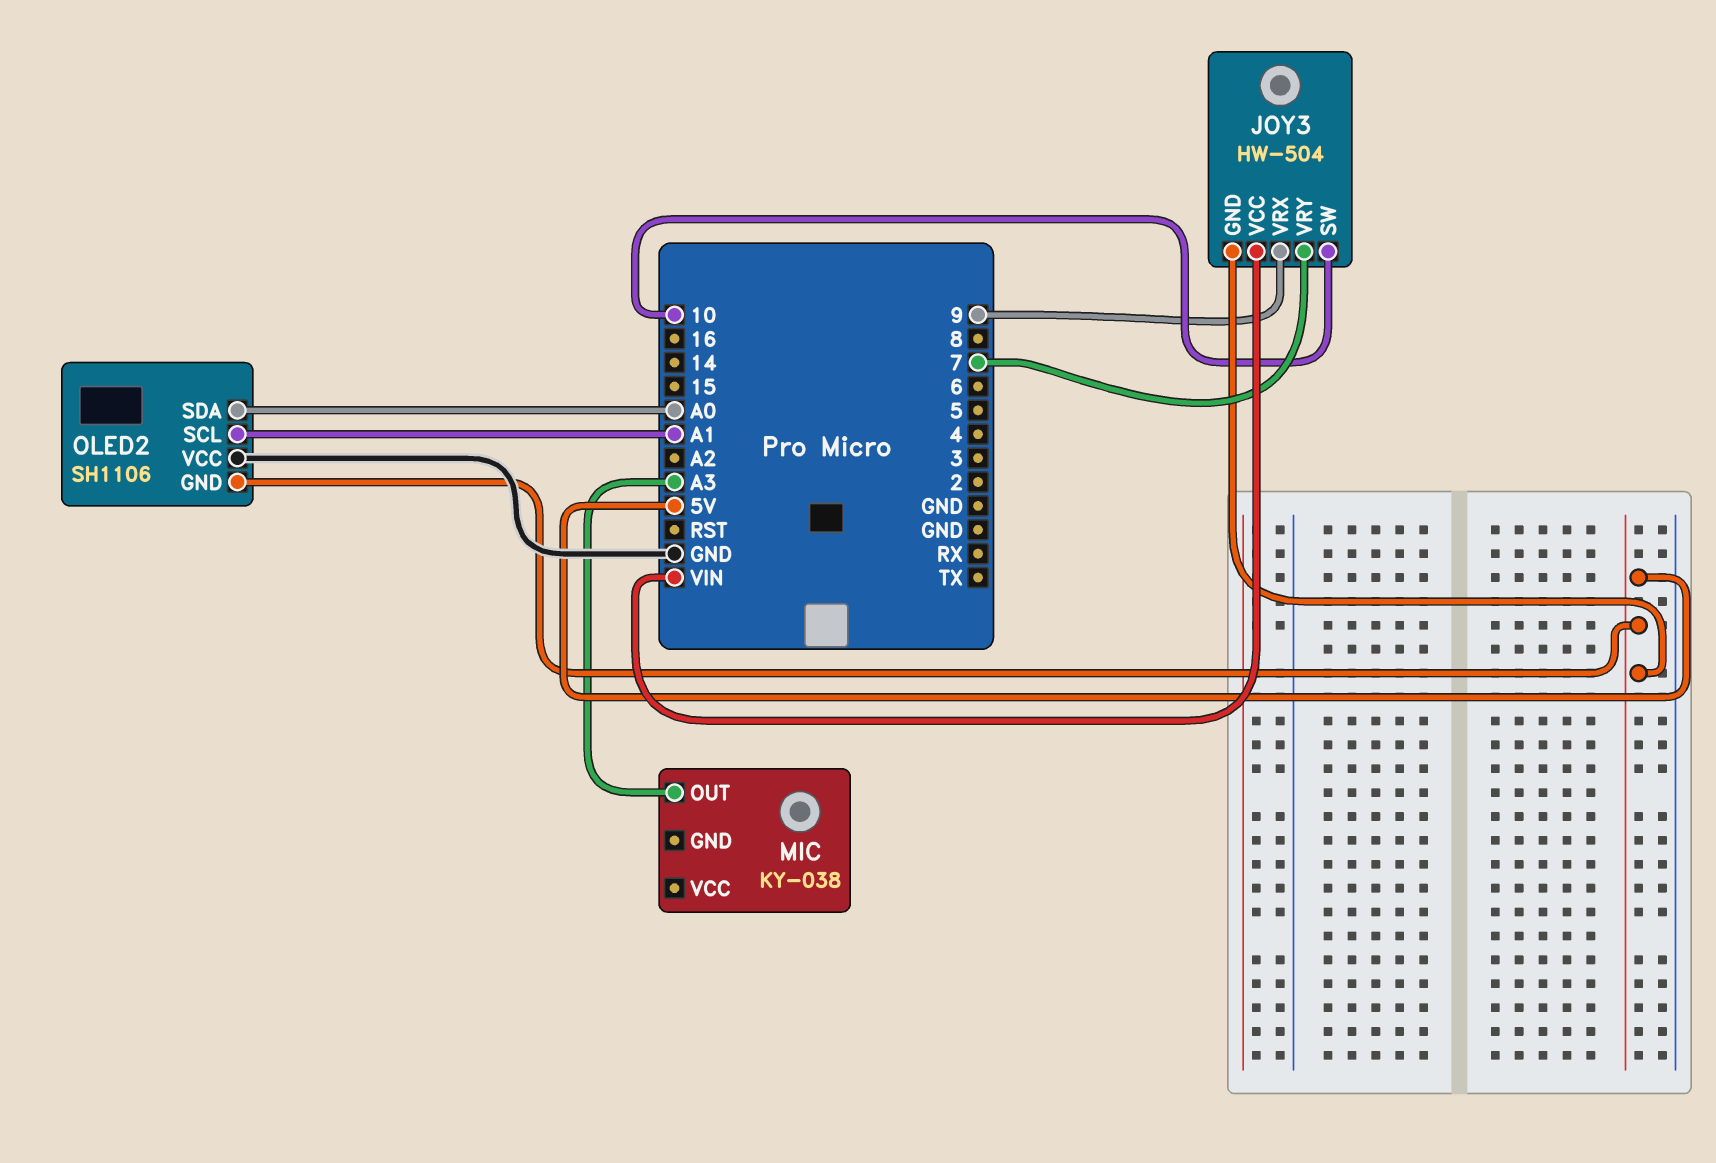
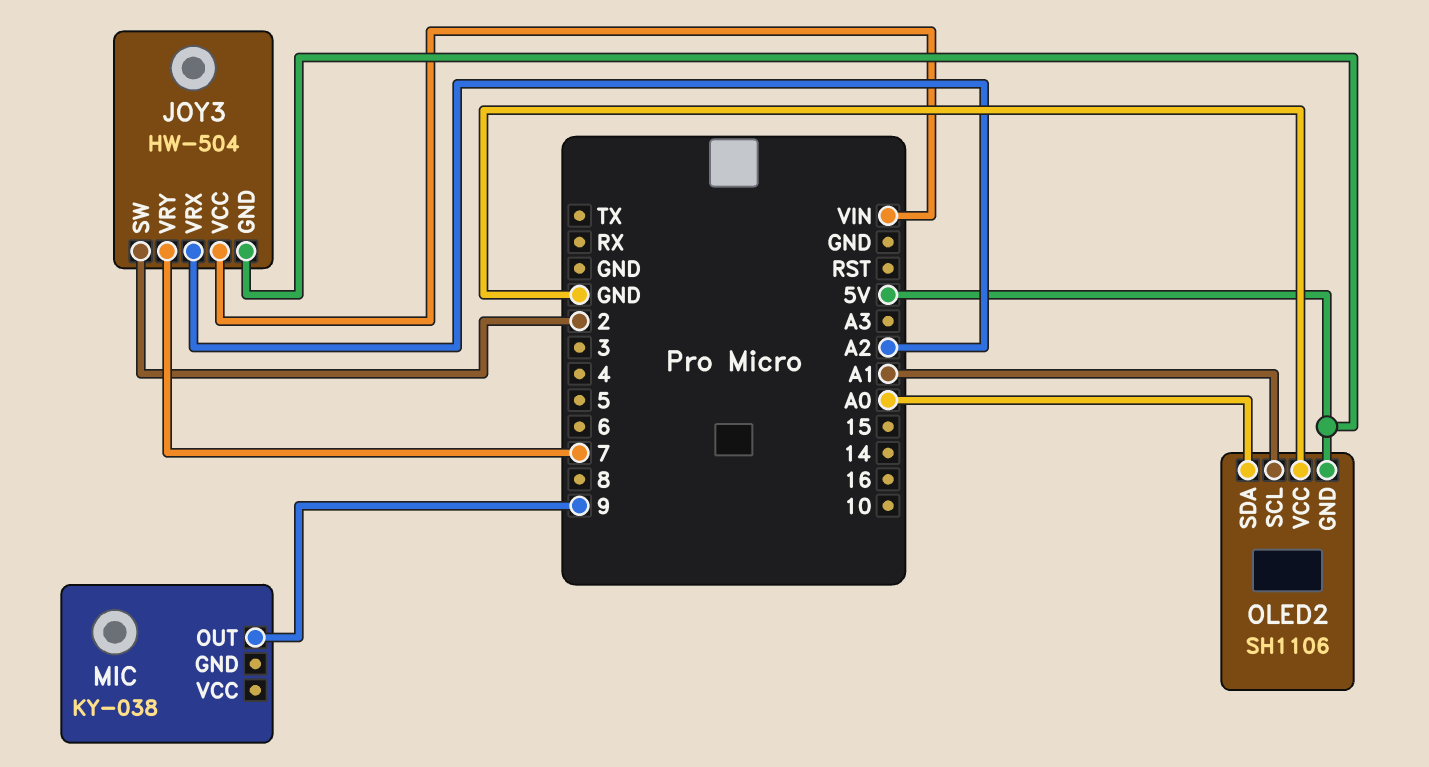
JOY3 pin SW: 10 -> 2
JOY3 pin VRX: 9 -> A2
MIC pin OUT: A3 -> 9

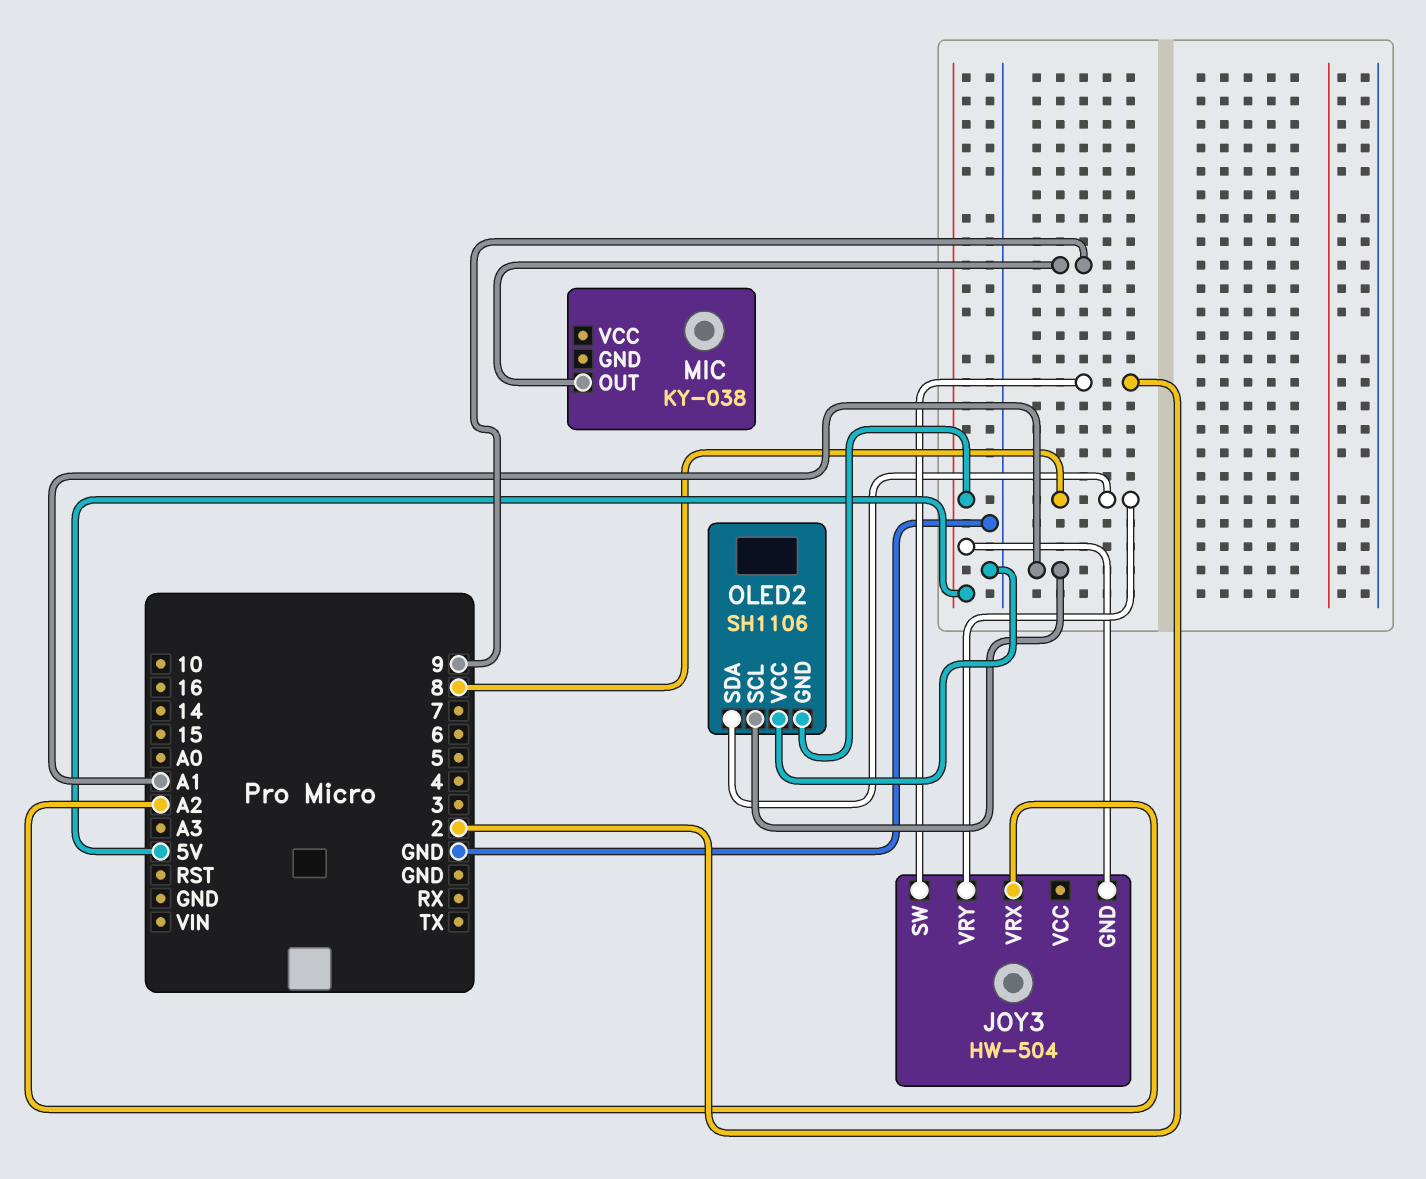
JOY3 pin VCC: VIN -> none
JOY3 pin VRY: 7 -> 8
OLED2 pin SDA: A0 -> 8

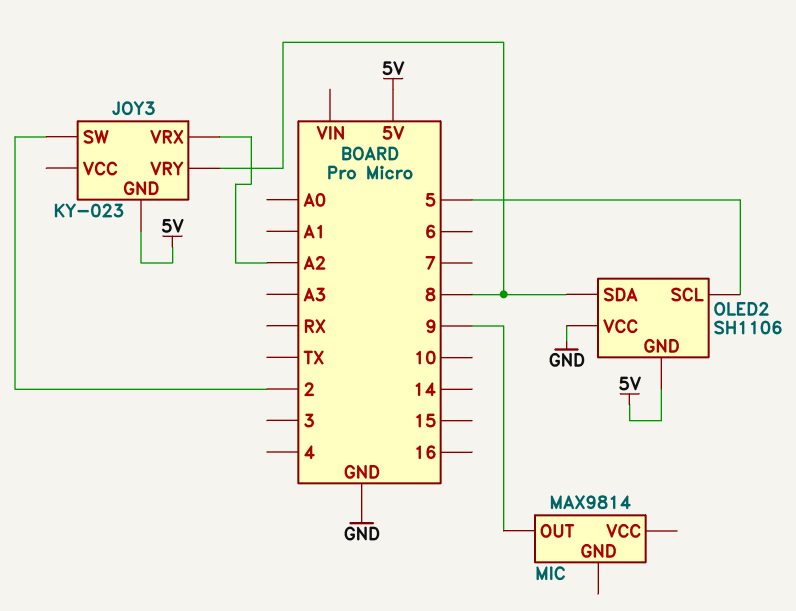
JOY3: HW-504 -> KY-023
MIC: KY-038 -> MAX9814
OLED2 pin SCL: A1 -> 5

